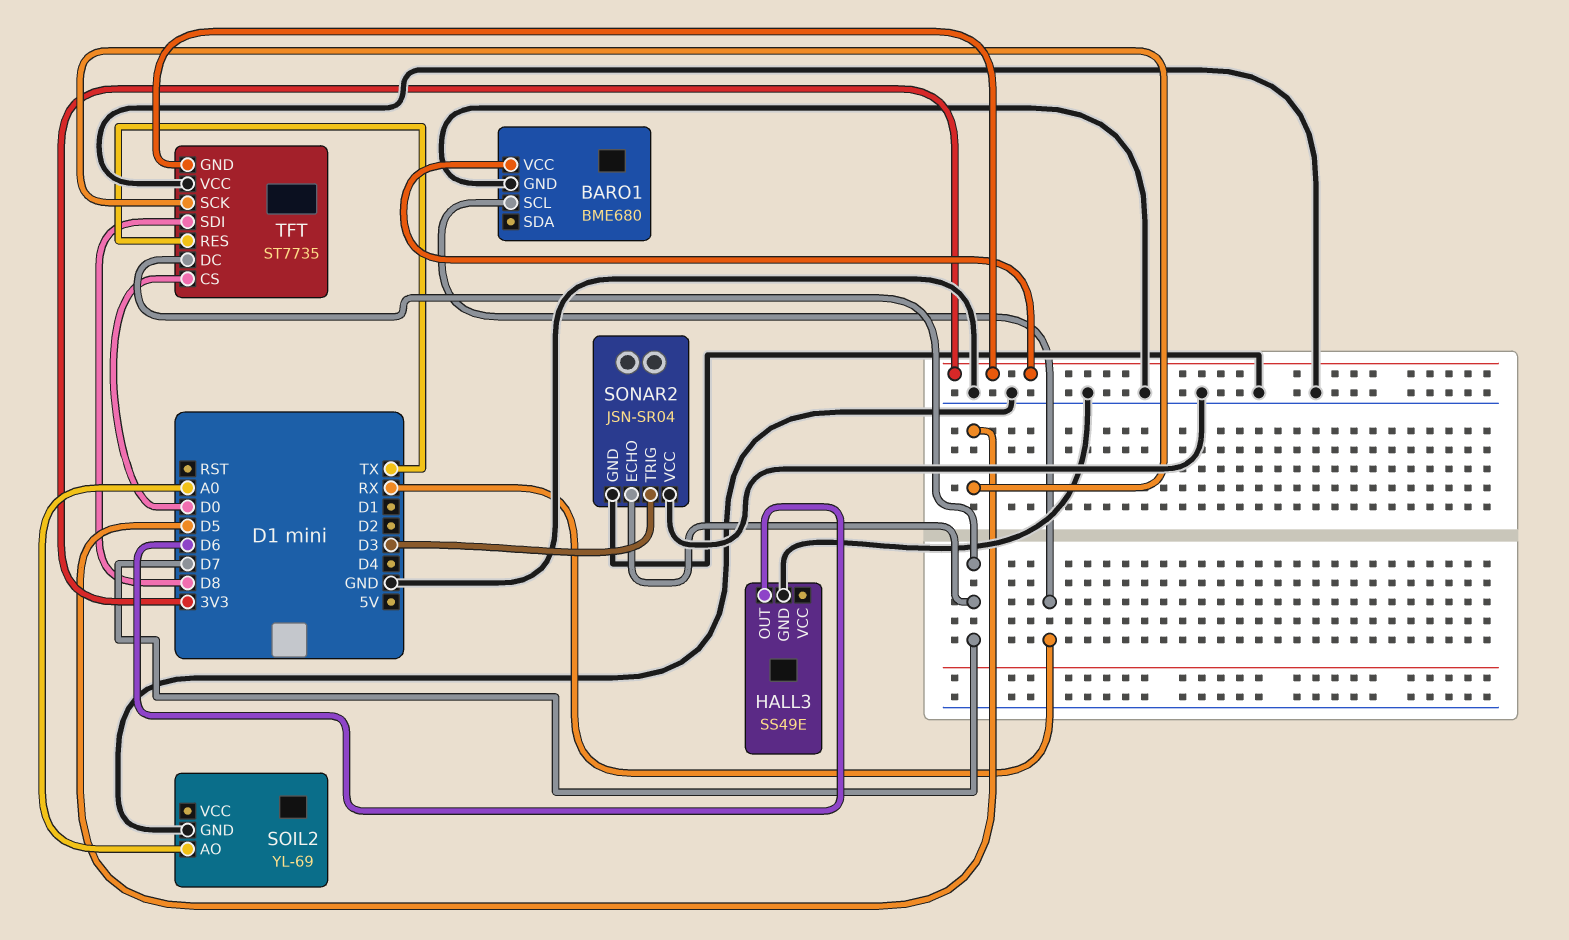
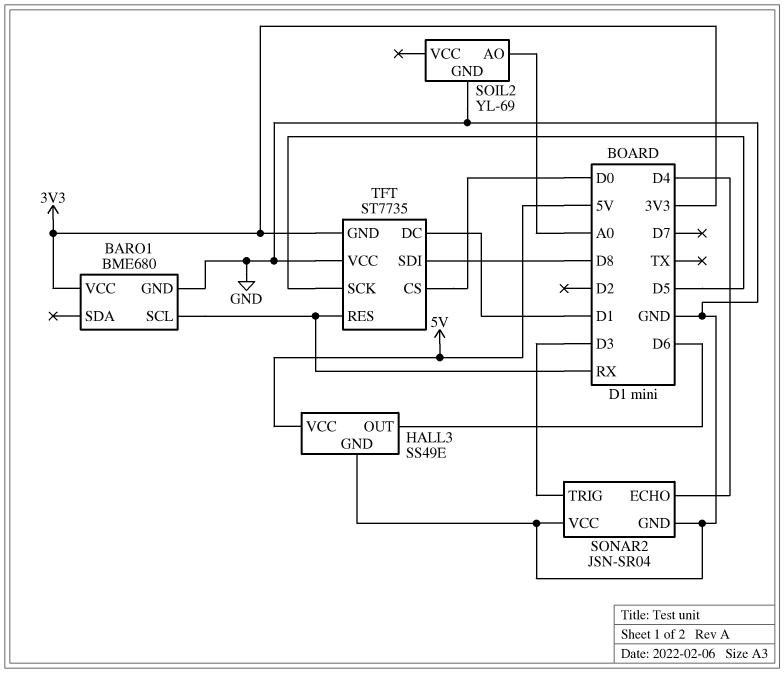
HALL3 pin VCC: none -> 5V
SONAR2 pin ECHO: D7 -> D4
TFT pin DC: D7 -> D1
TFT pin RES: TX -> RX

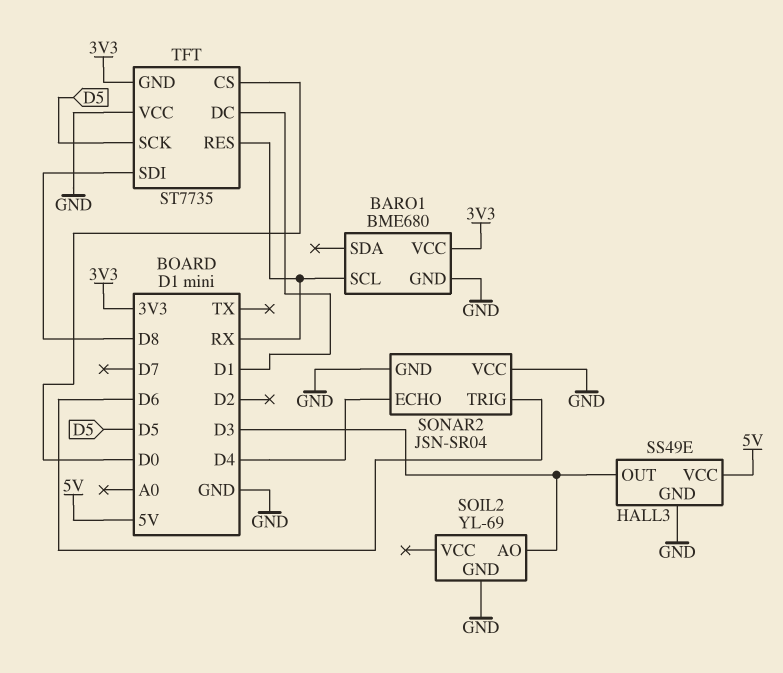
HALL3 pin OUT: D6 -> D3
SOIL2 pin AO: A0 -> D3
SONAR2 pin TRIG: D3 -> D6

